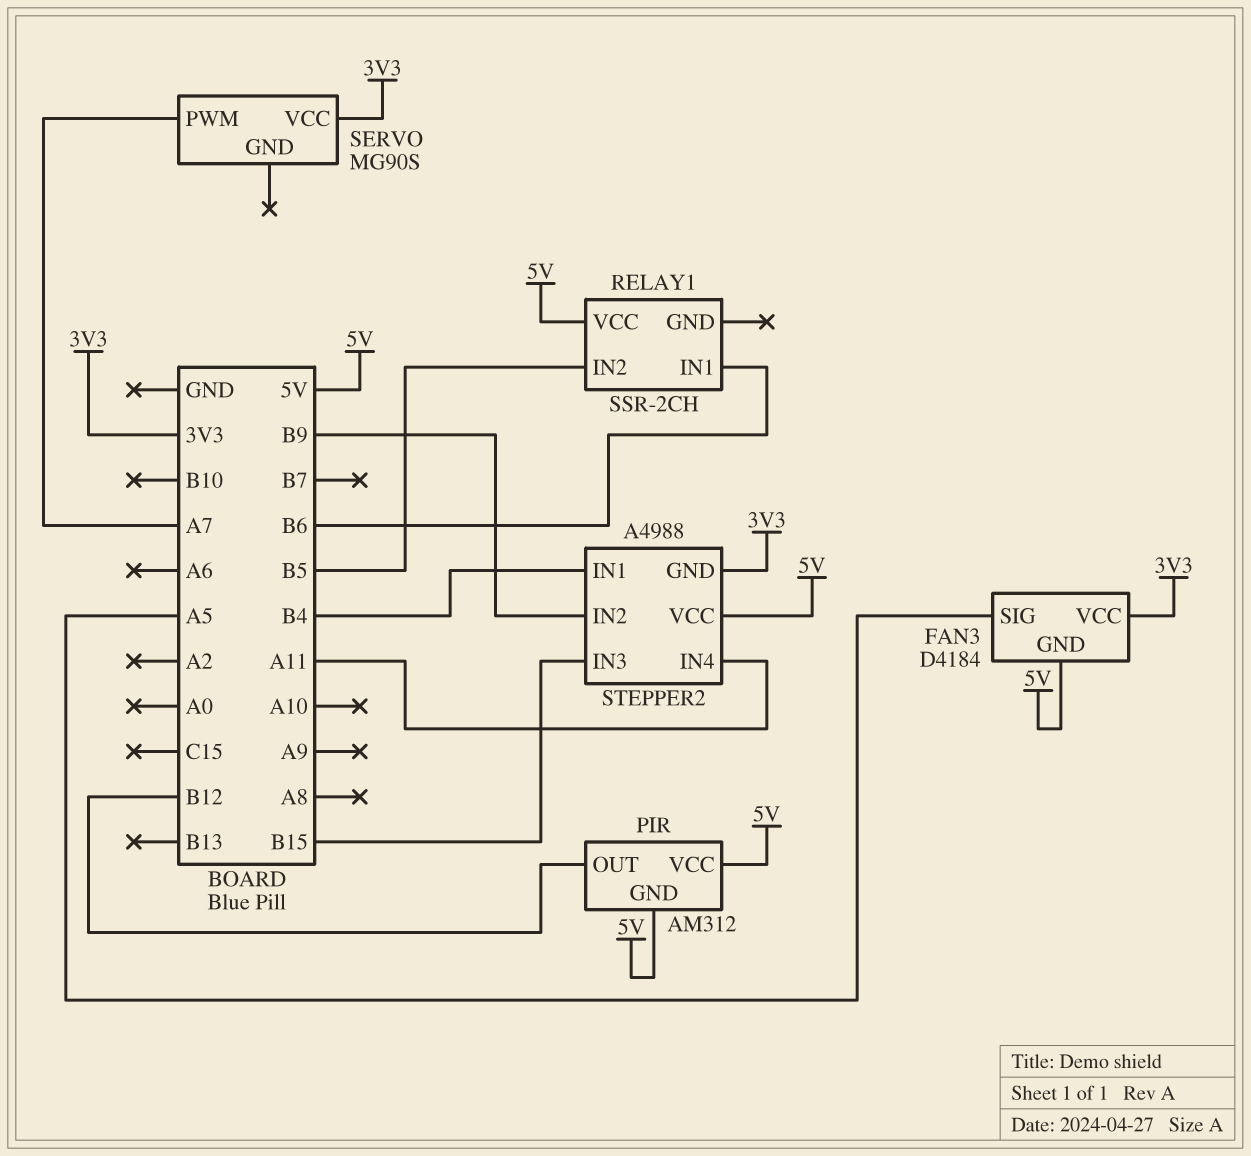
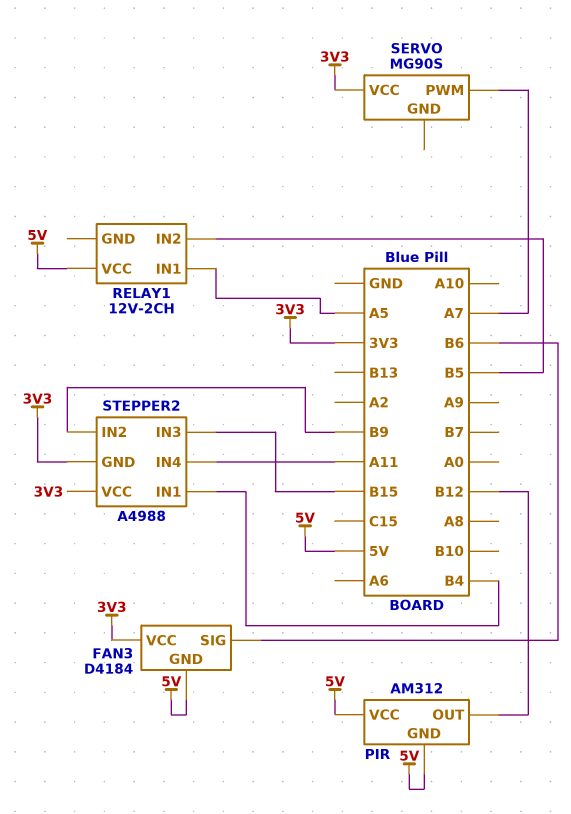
FAN3 pin SIG: A5 -> B6
RELAY1: SSR-2CH -> 12V-2CH
RELAY1 pin IN1: B6 -> A5
STEPPER2 pin VCC: 5V -> 3V3

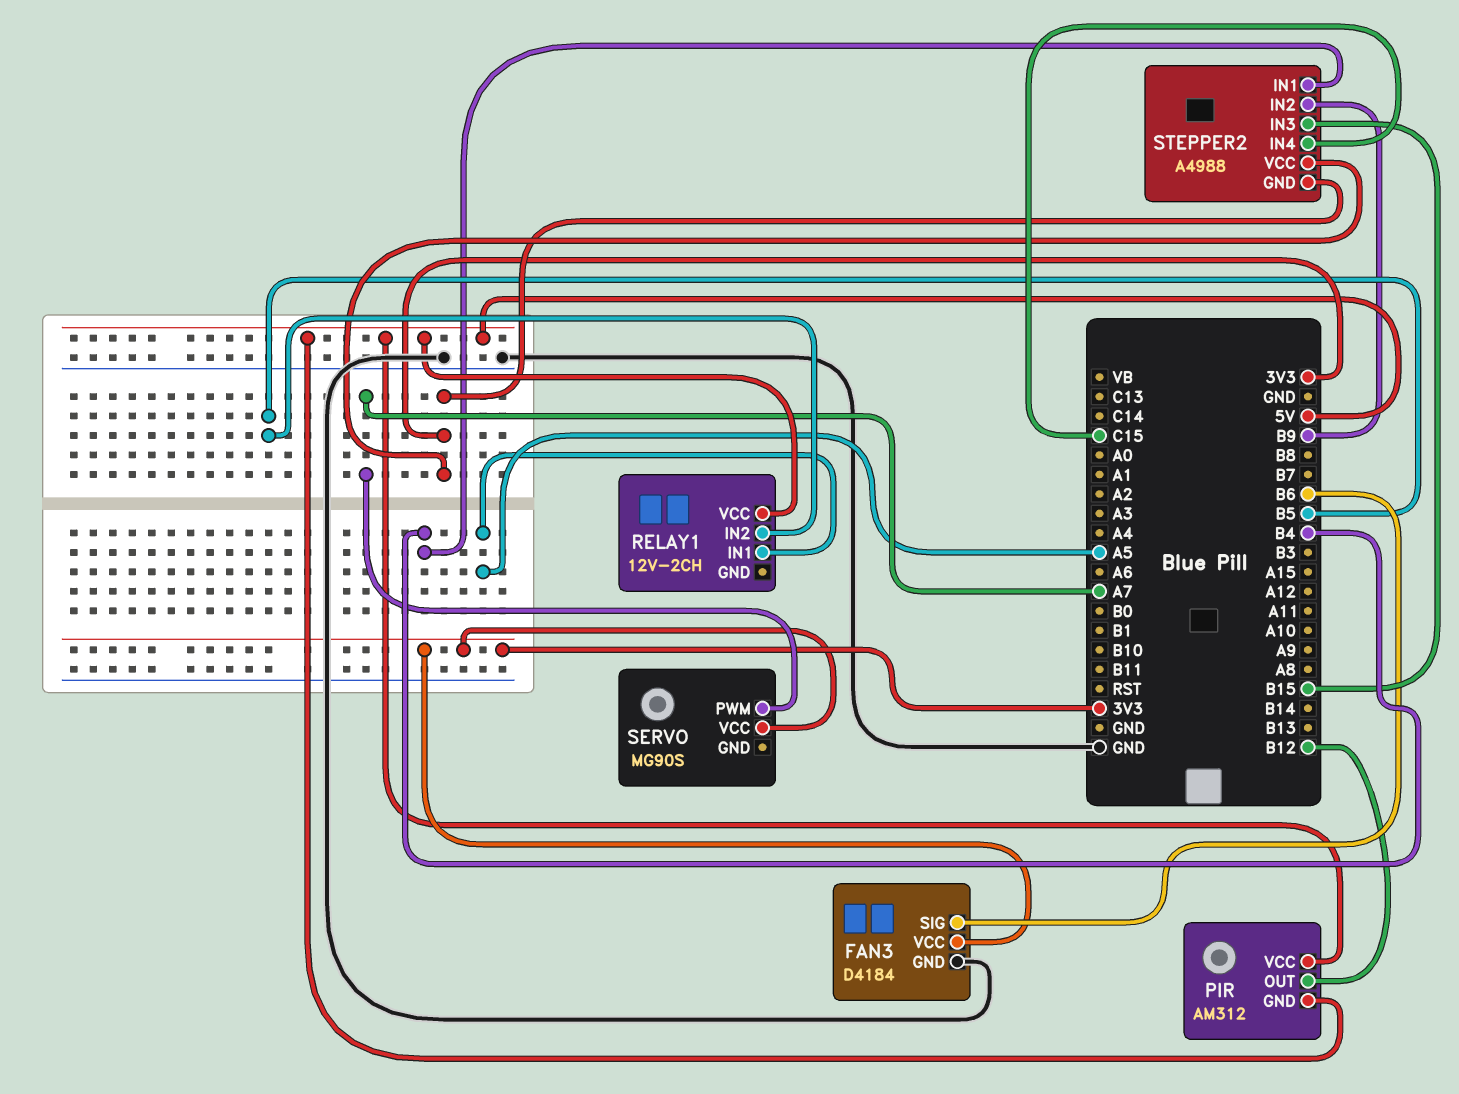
FAN3 pin GND: 5V -> GND
STEPPER2 pin IN4: A11 -> C15

